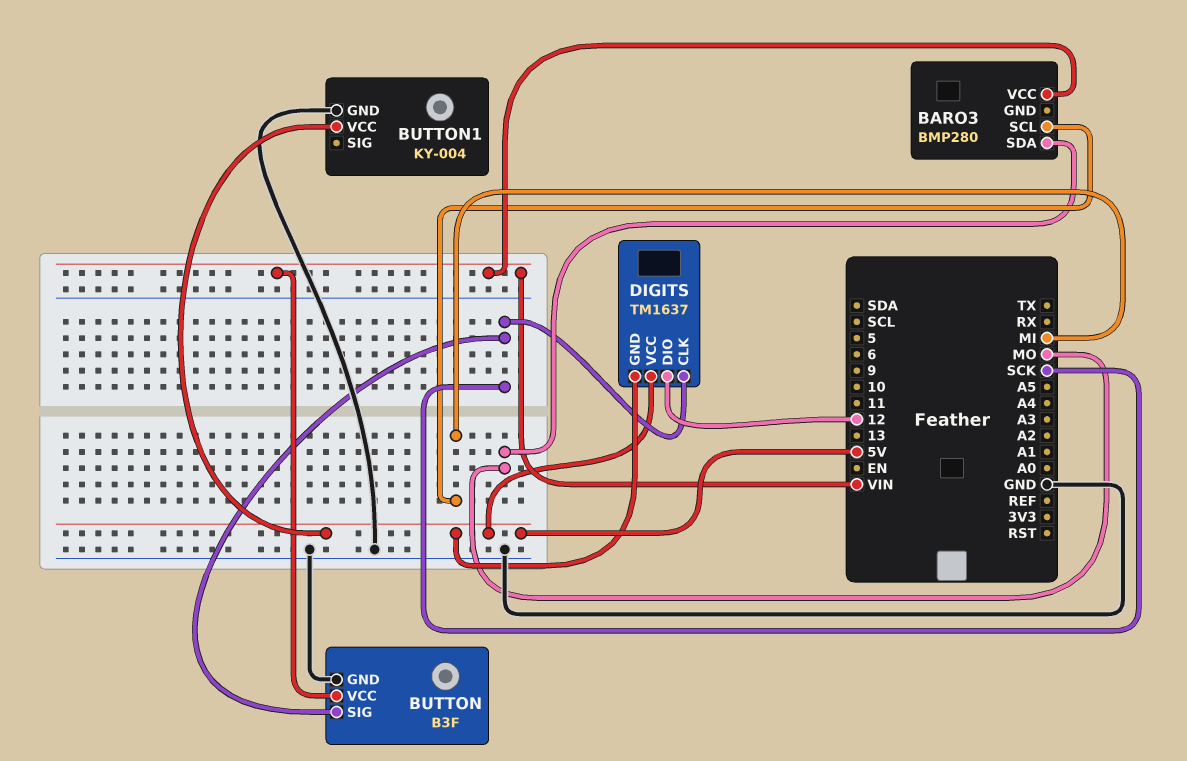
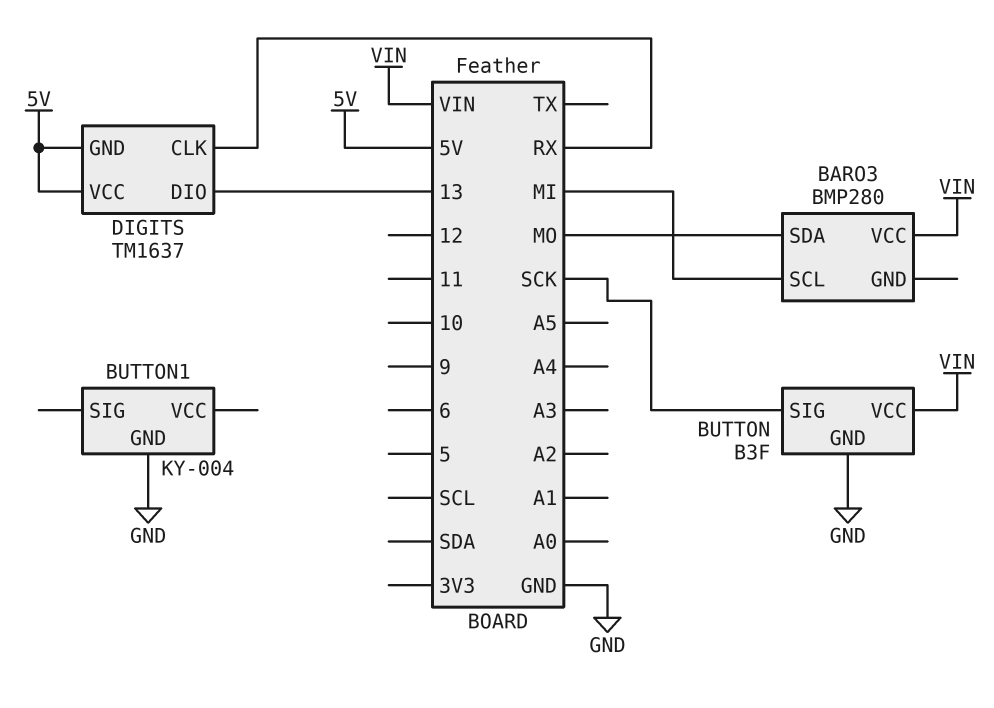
BUTTON1 pin VCC: 5V -> none
DIGITS pin CLK: SCK -> RX
DIGITS pin DIO: 12 -> 13

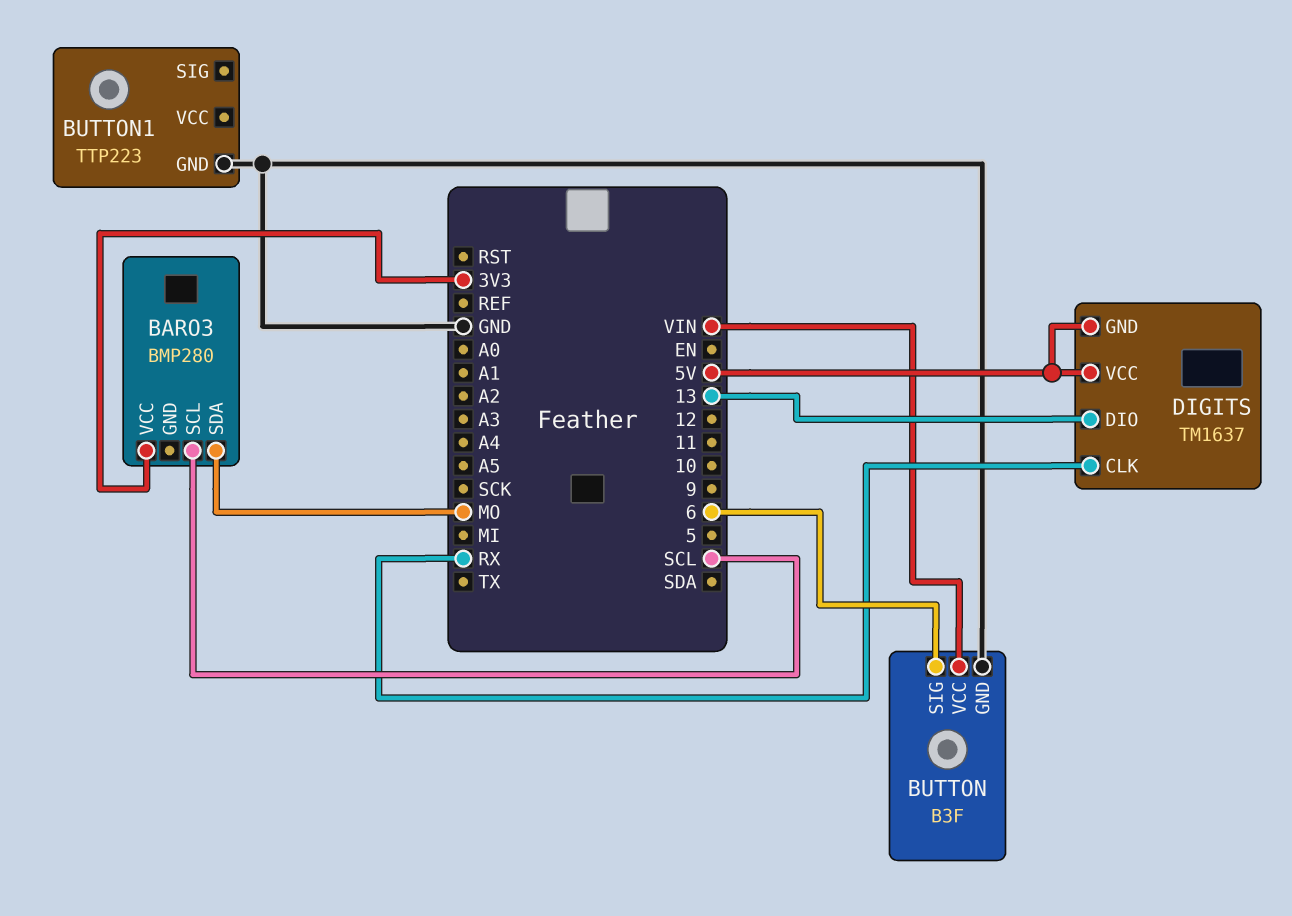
BARO3 pin SCL: MI -> SCL
BARO3 pin VCC: VIN -> 3V3
BUTTON pin SIG: SCK -> 6
BUTTON1: KY-004 -> TTP223

